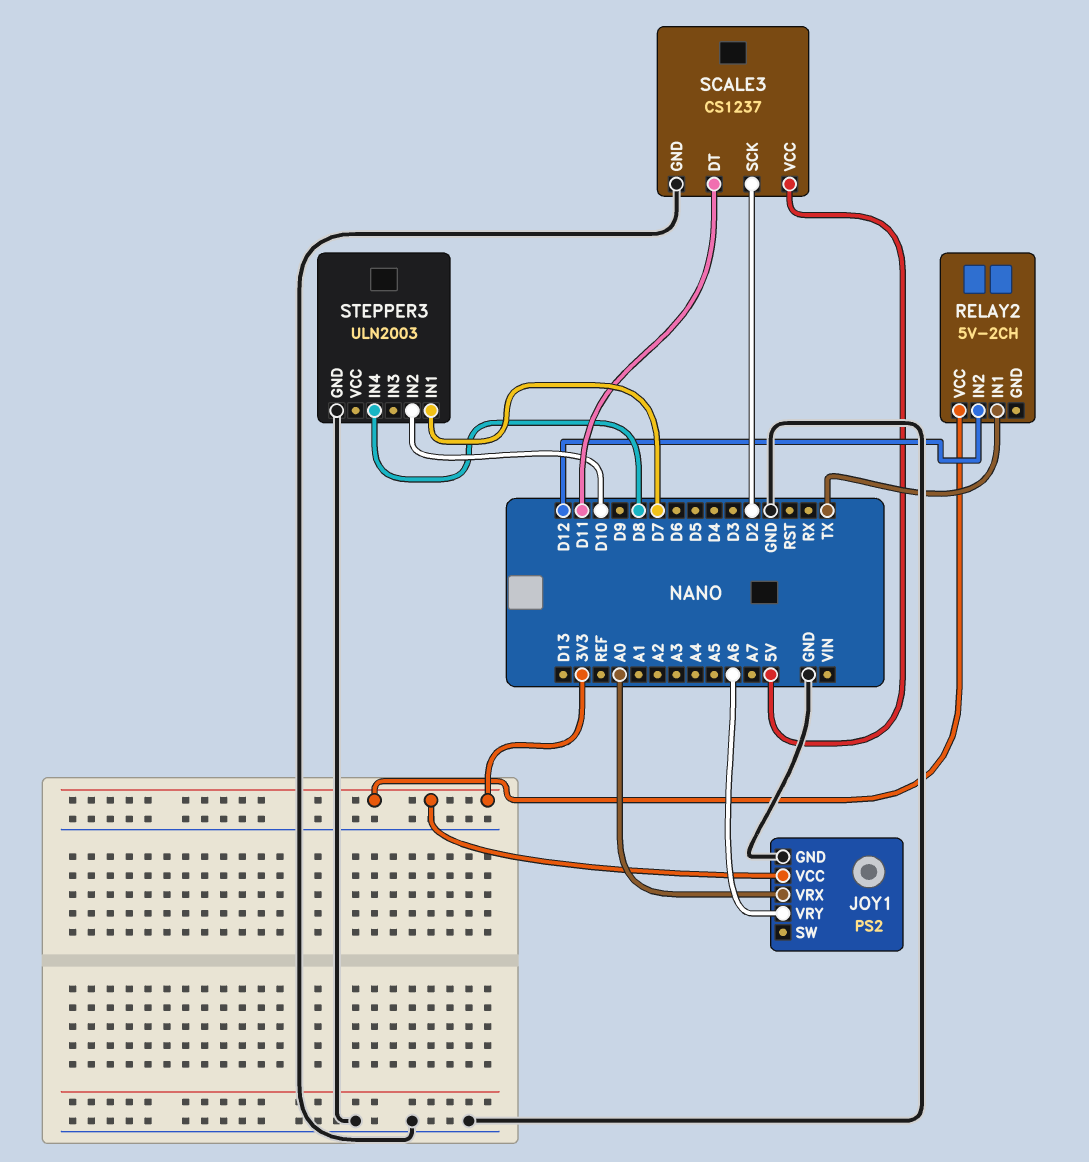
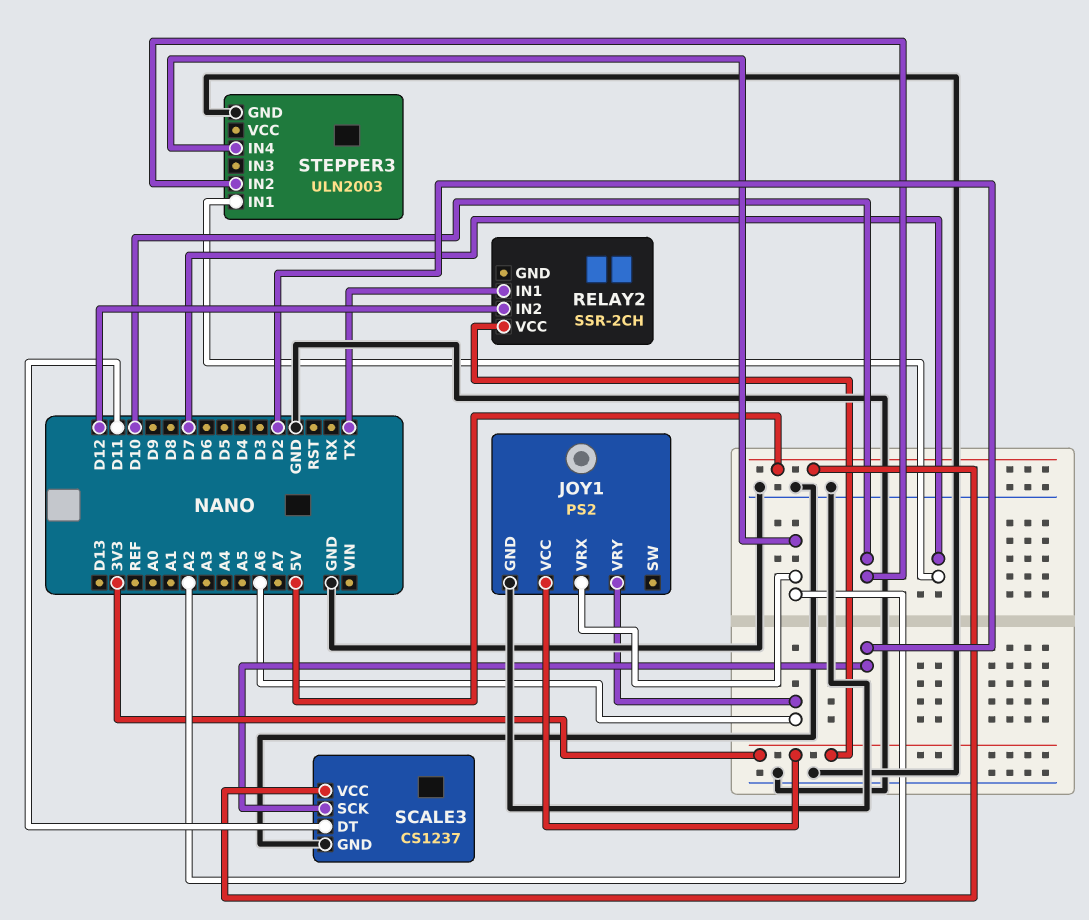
JOY1 pin VRX: A0 -> A2
RELAY2: 5V-2CH -> SSR-2CH
STEPPER3 pin IN4: D8 -> A2

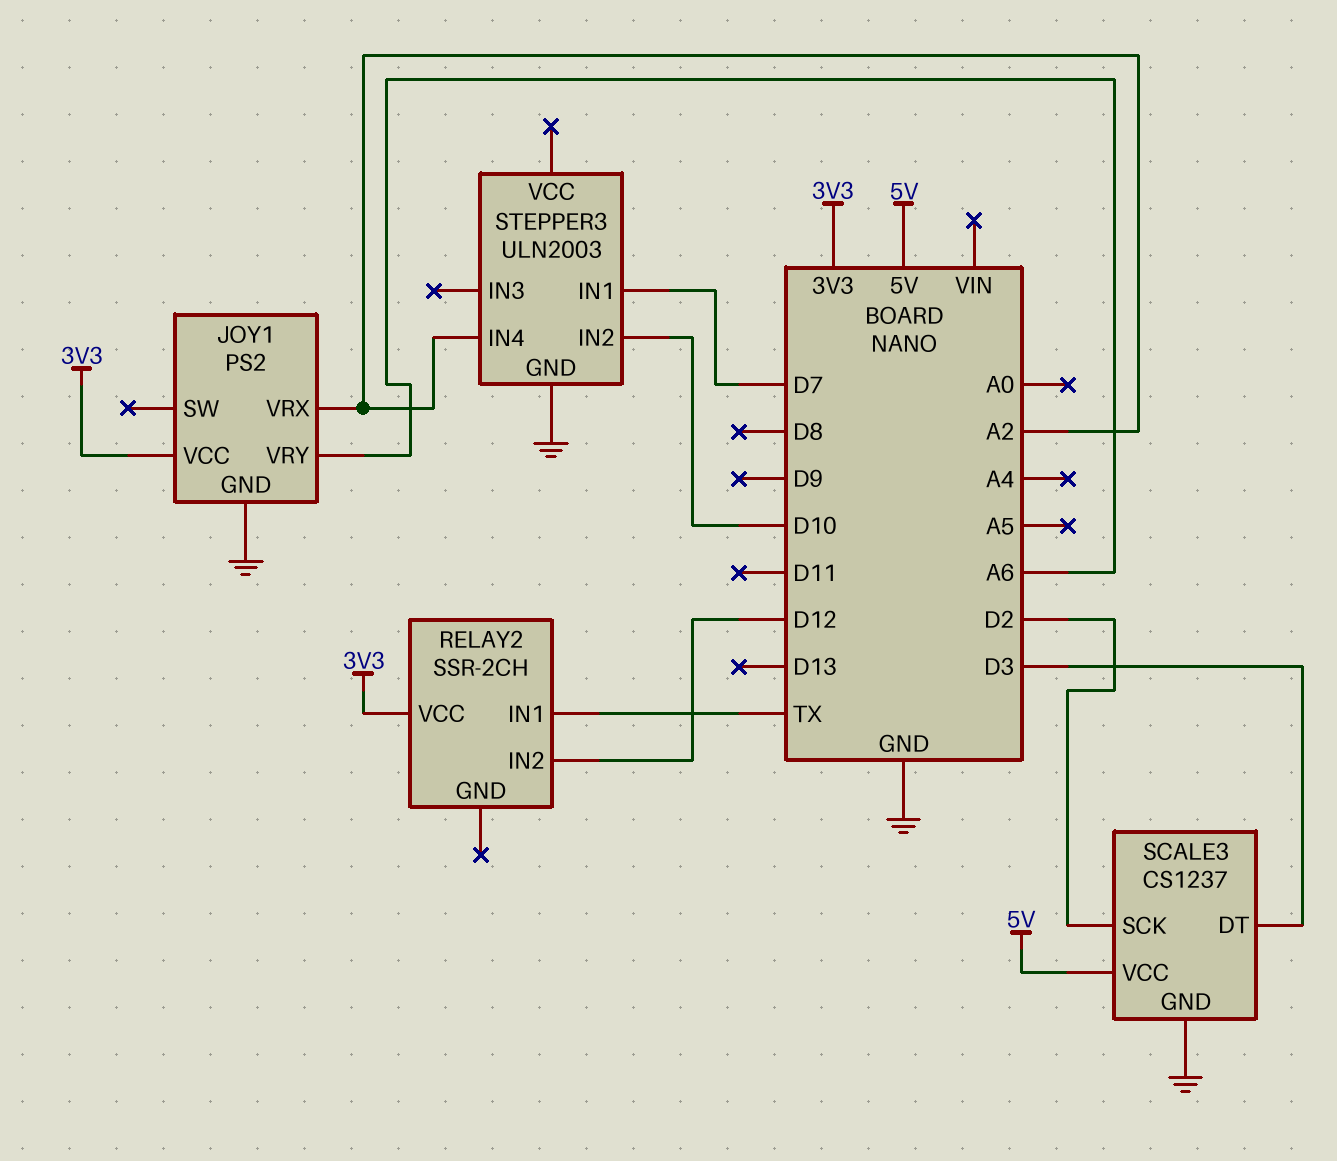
SCALE3 pin DT: D11 -> D3

